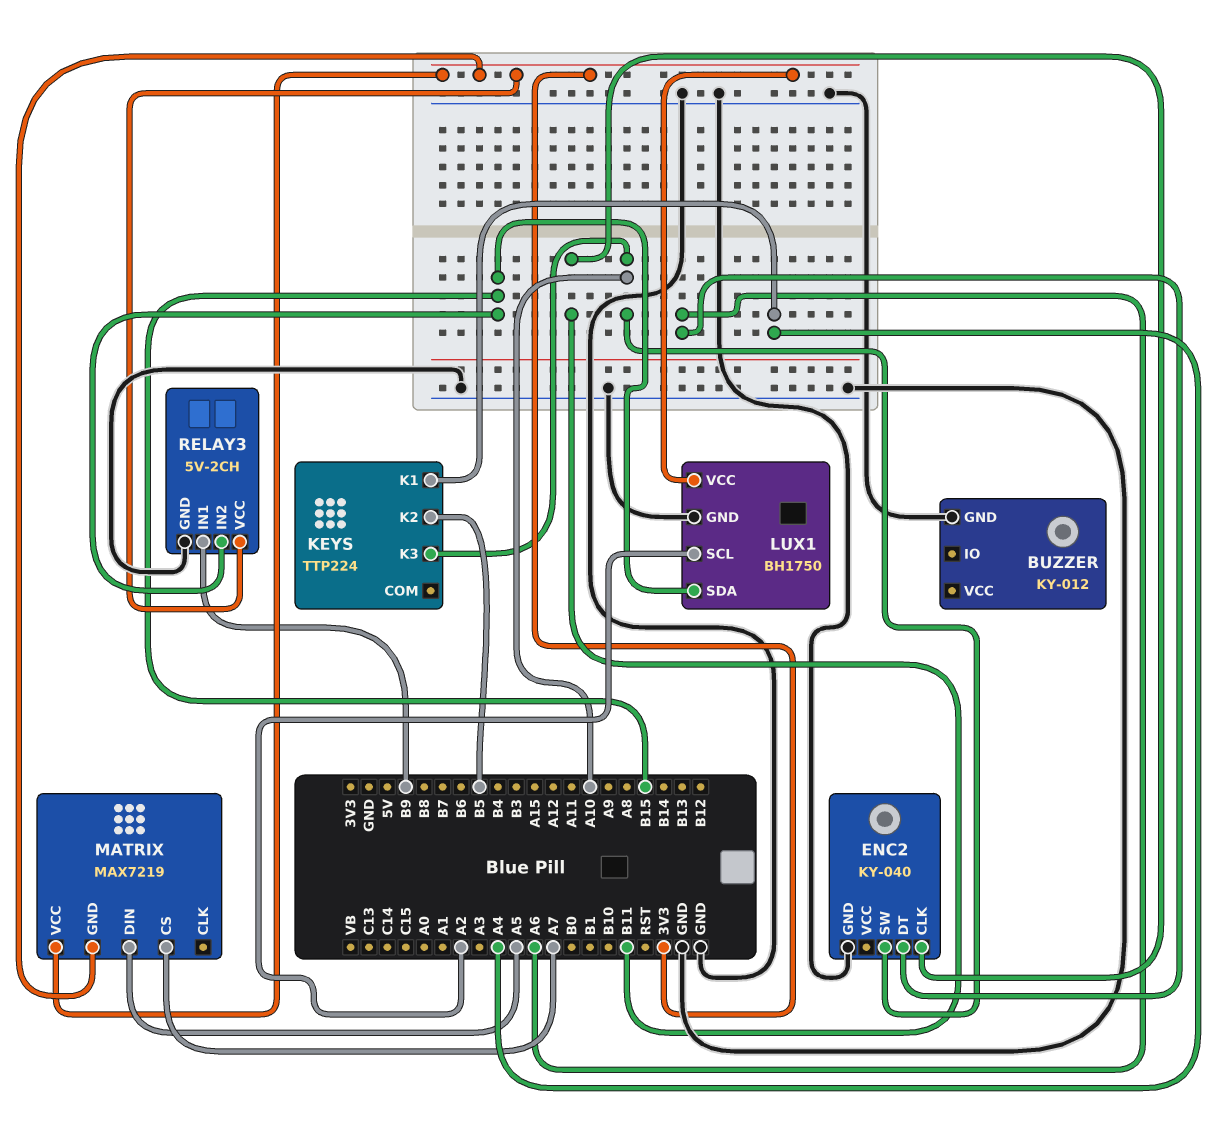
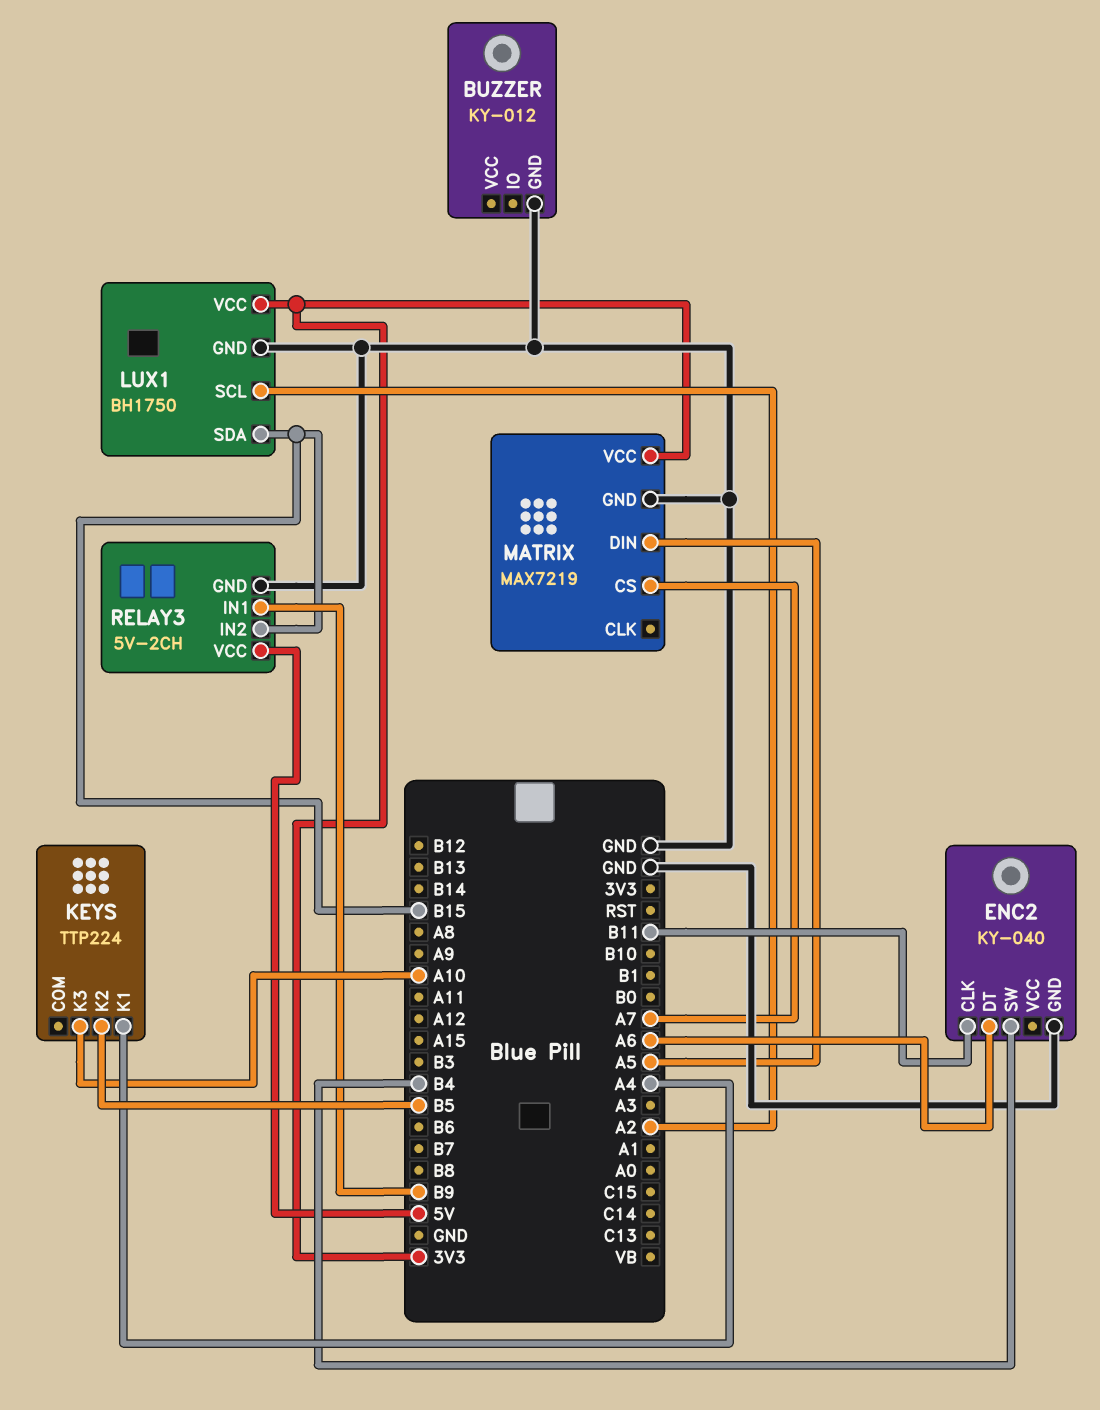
ENC2 pin SW: A10 -> B4
MATRIX pin GND: 3V3 -> GND
RELAY3 pin VCC: 3V3 -> 5V

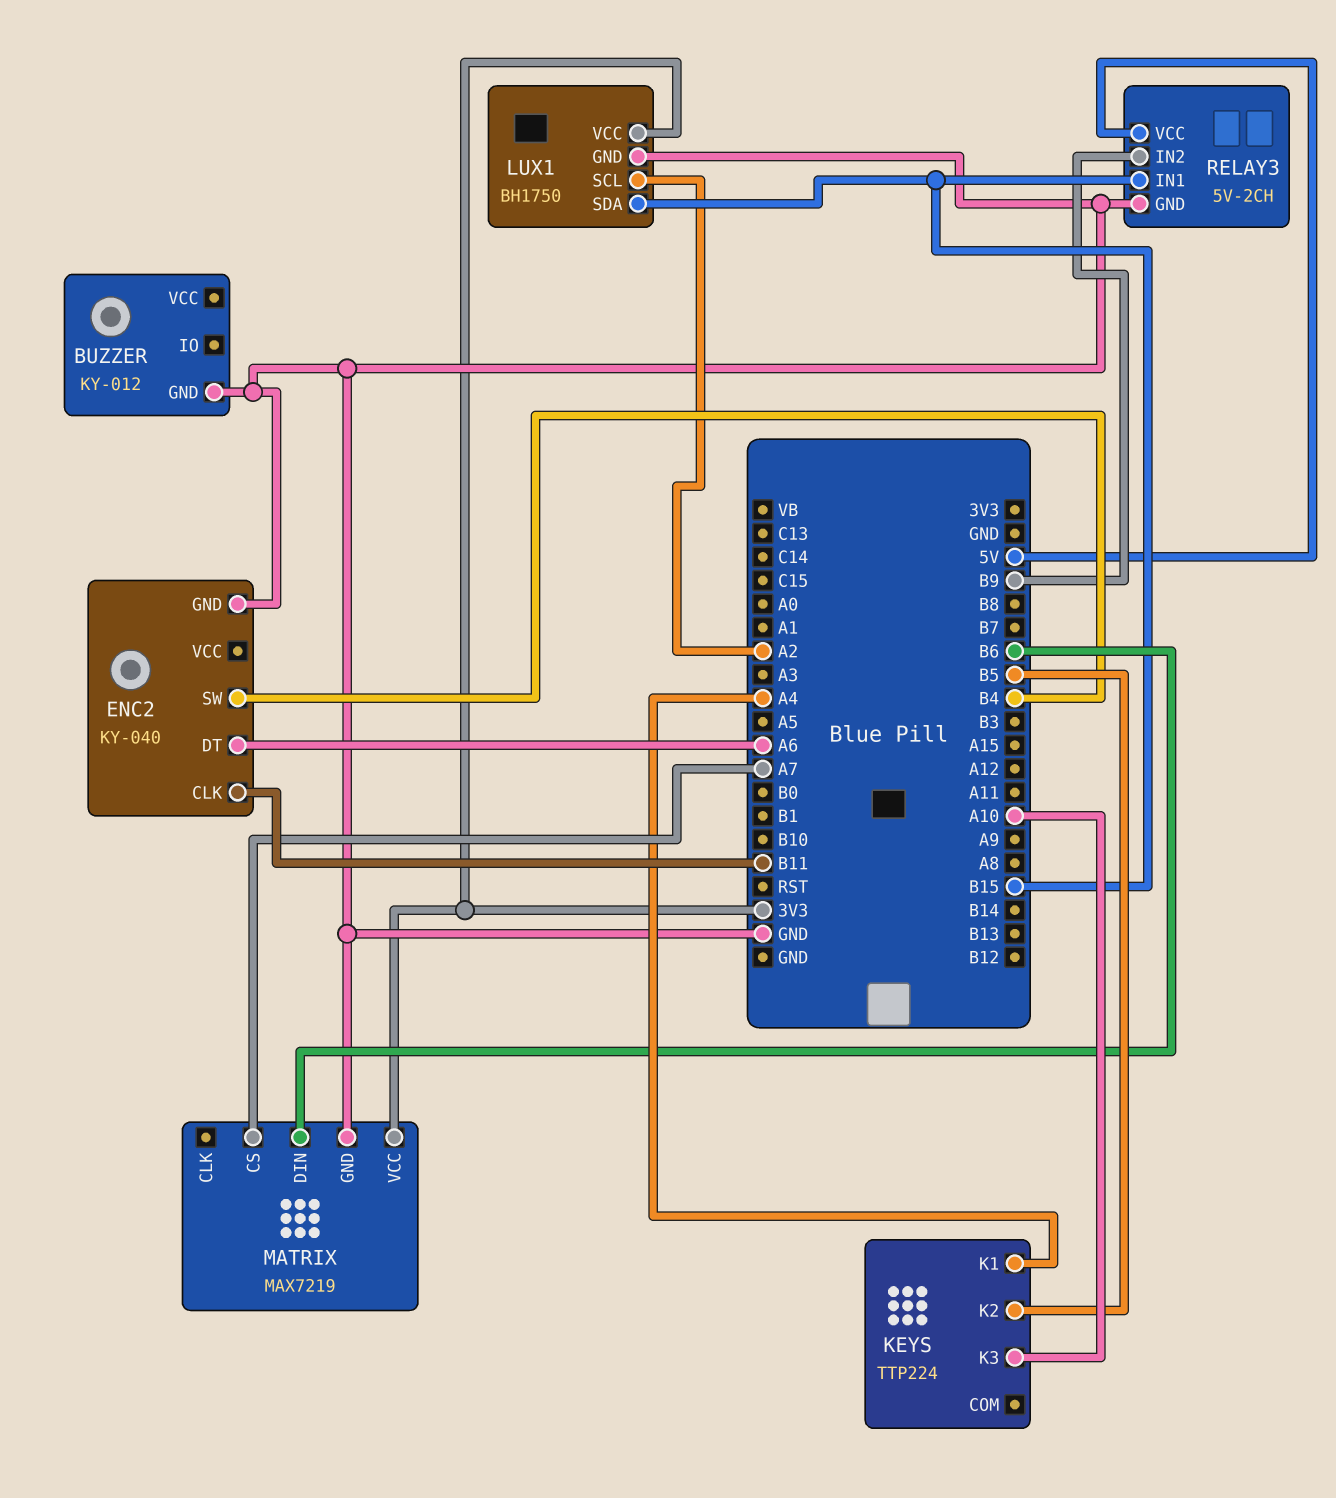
MATRIX pin DIN: A5 -> B6
RELAY3 pin IN1: B9 -> B15
RELAY3 pin IN2: B15 -> B9

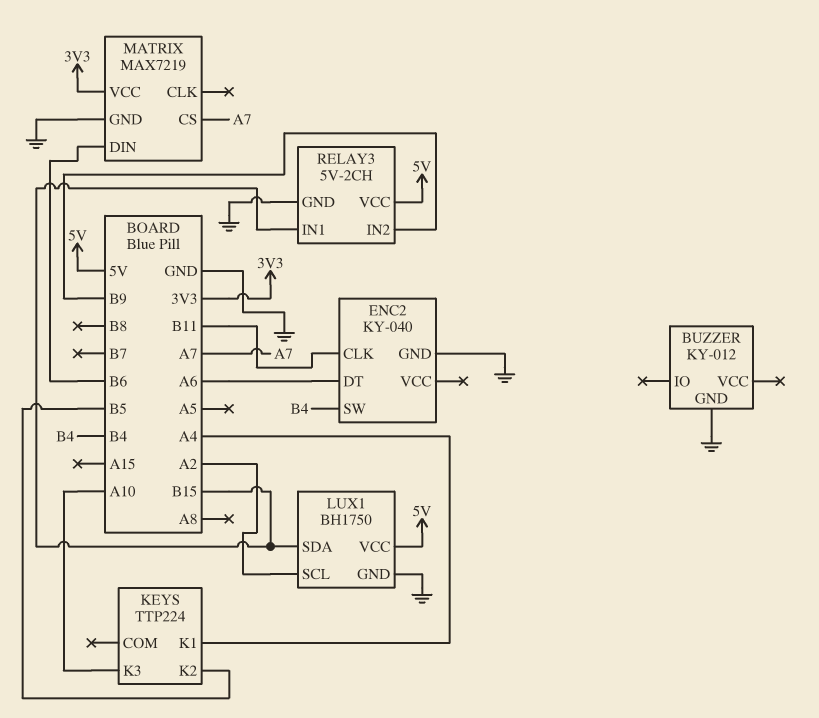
LUX1 pin VCC: 3V3 -> 5V

